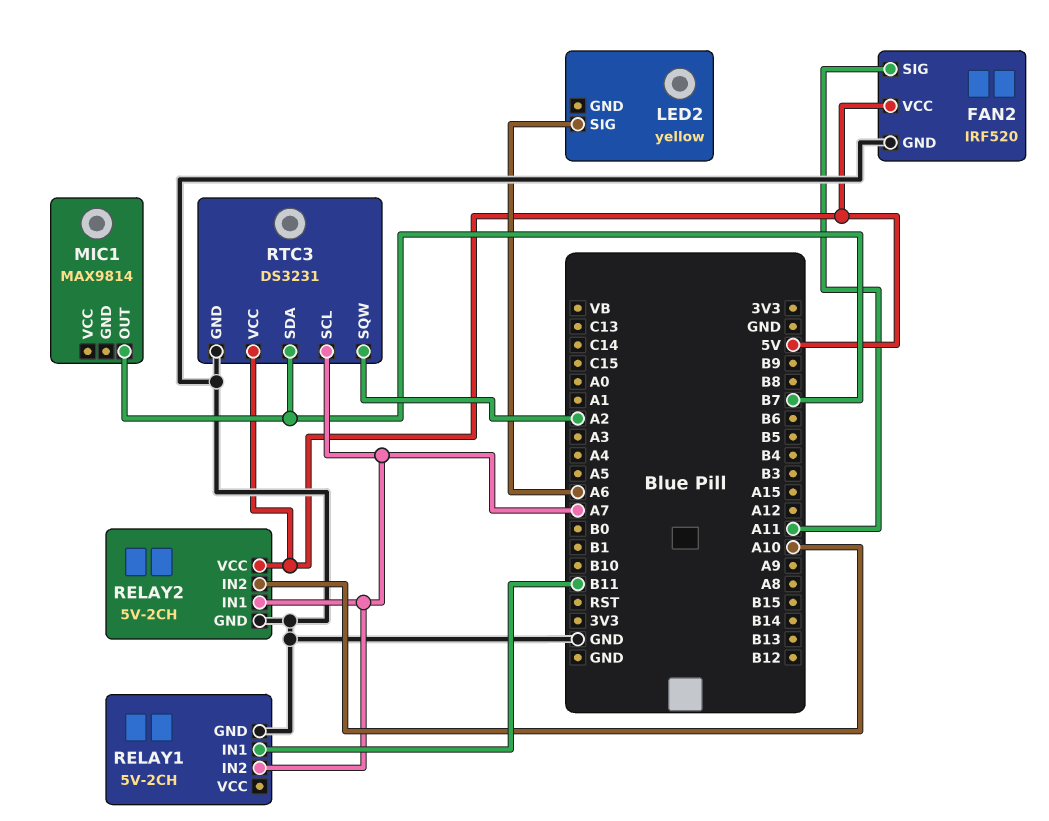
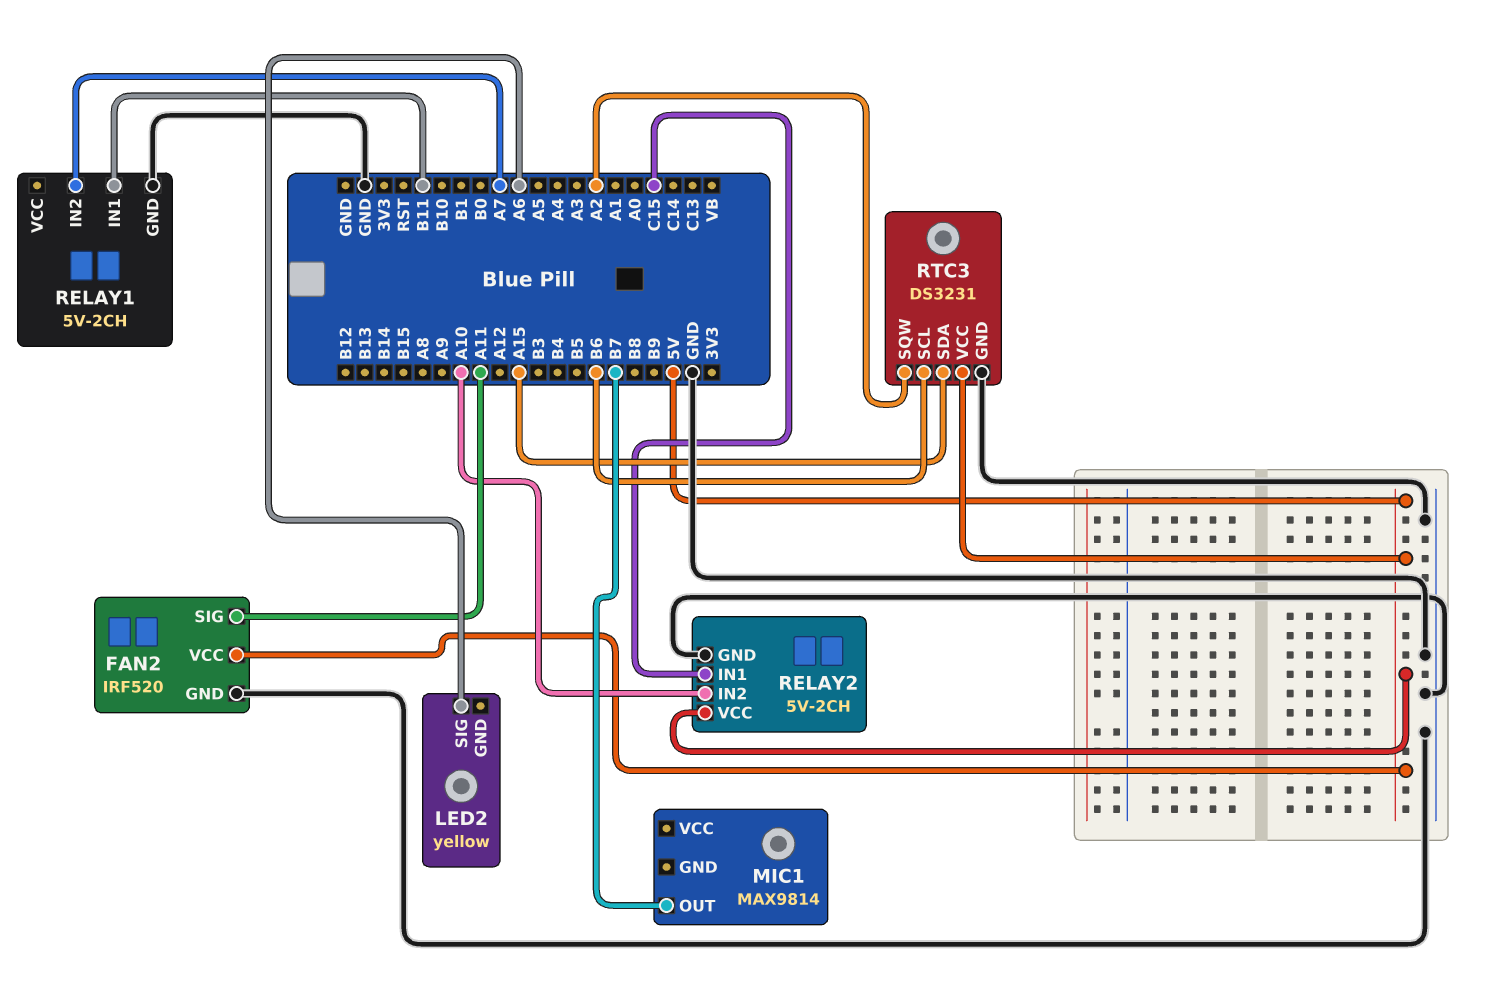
RELAY2 pin IN1: A7 -> C15
RTC3 pin SCL: A7 -> B6
RTC3 pin SDA: B7 -> A15

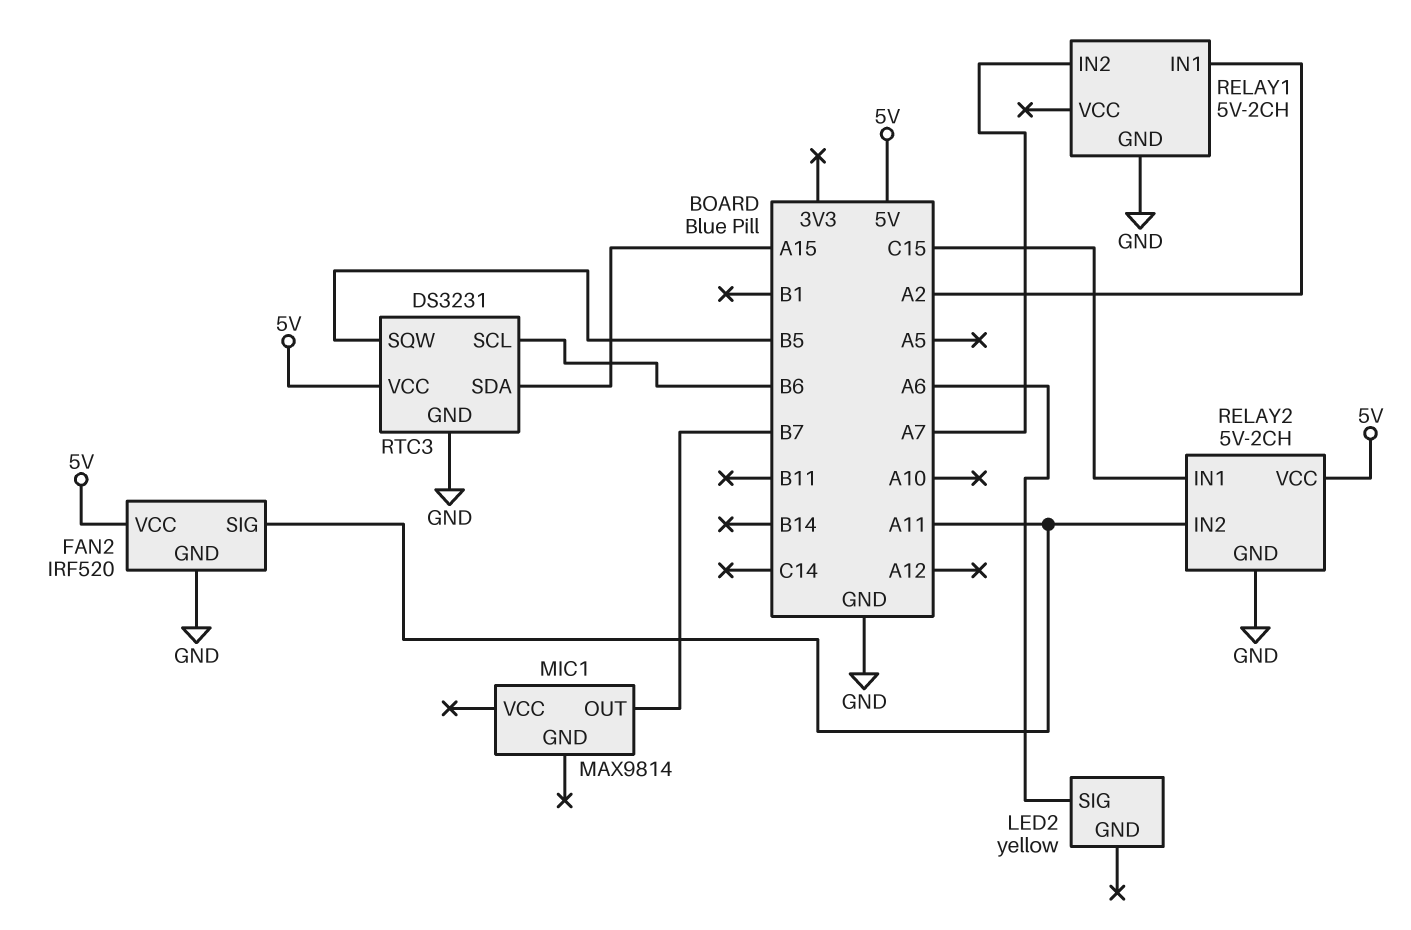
RELAY1 pin IN1: B11 -> A2
RELAY2 pin IN2: A10 -> A11
RTC3 pin SQW: A2 -> B5

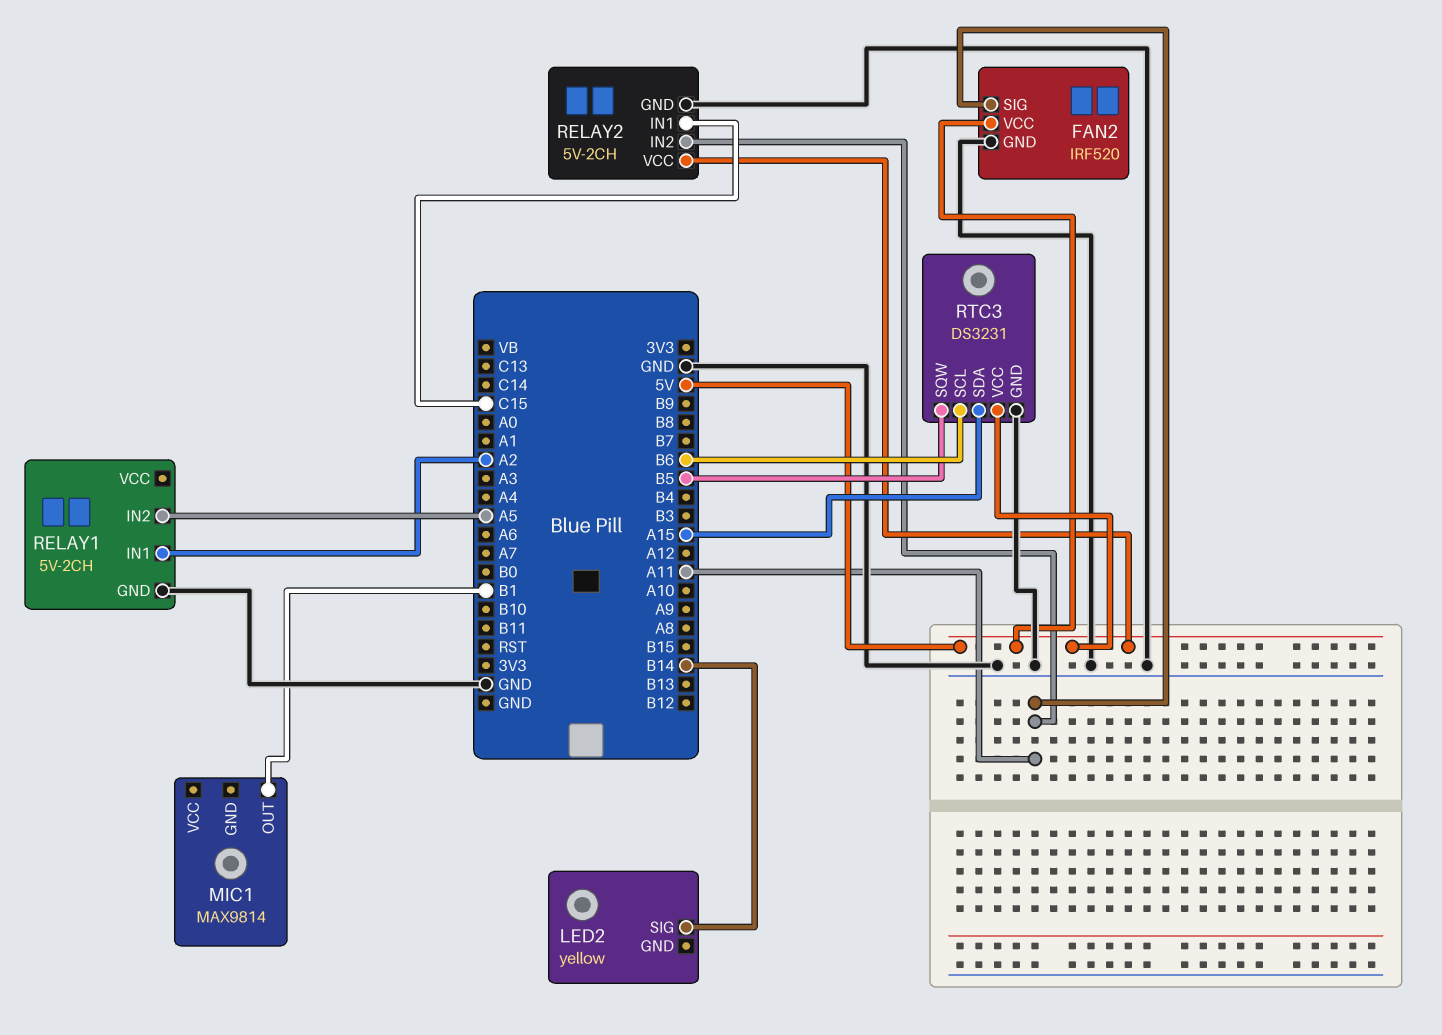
LED2 pin SIG: A6 -> B14
MIC1 pin OUT: B7 -> B1
RELAY1 pin IN2: A7 -> A5

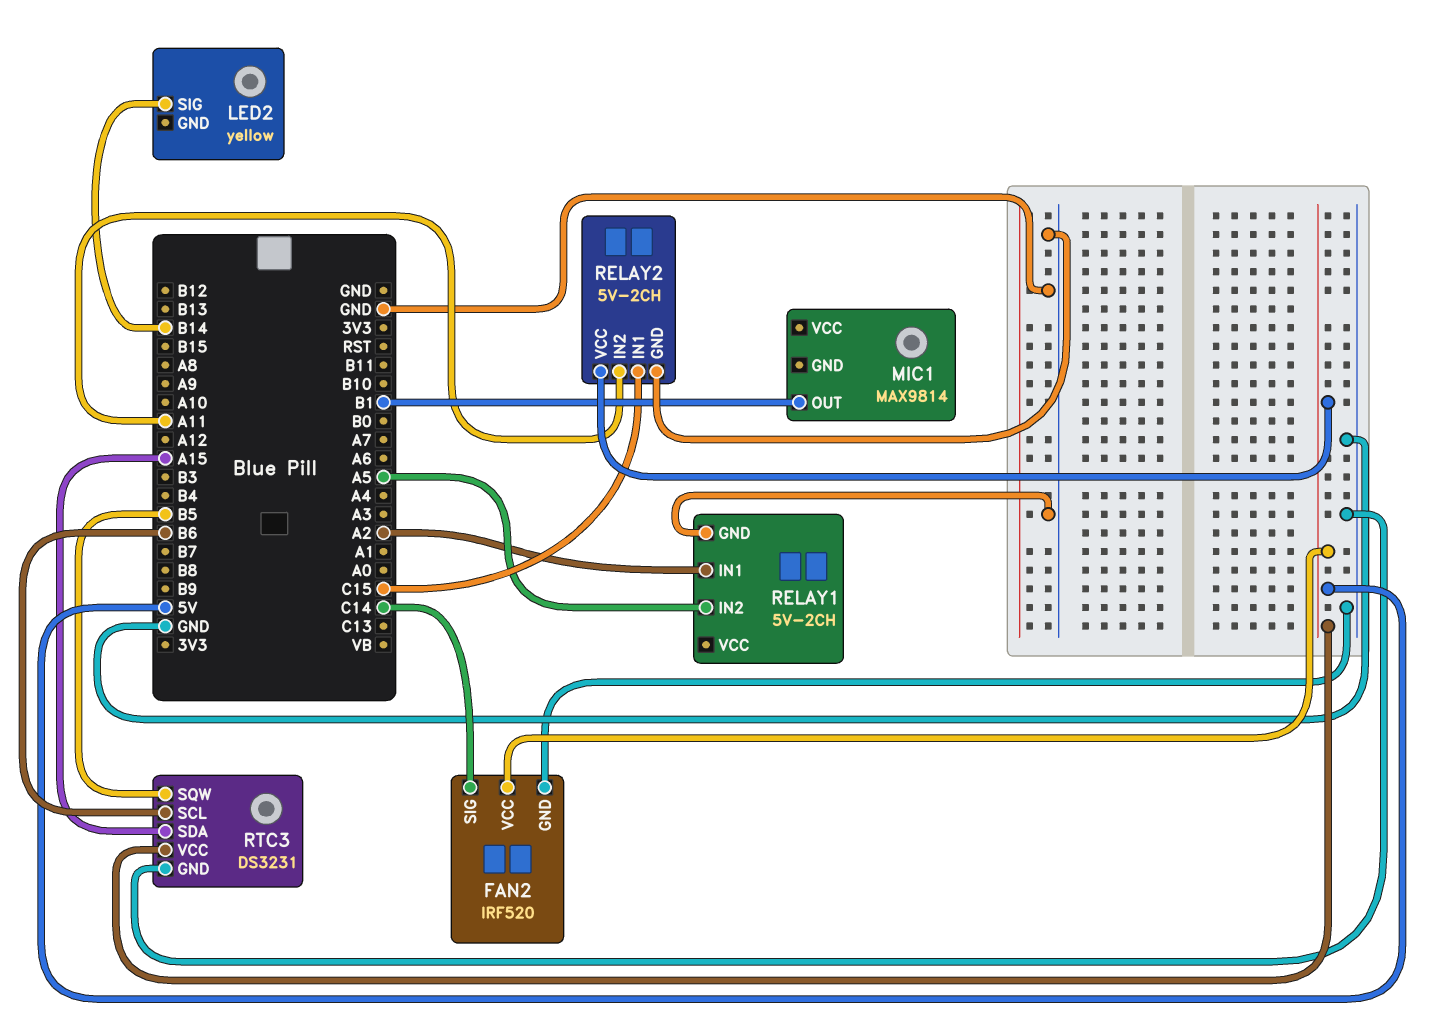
FAN2 pin SIG: A11 -> C14

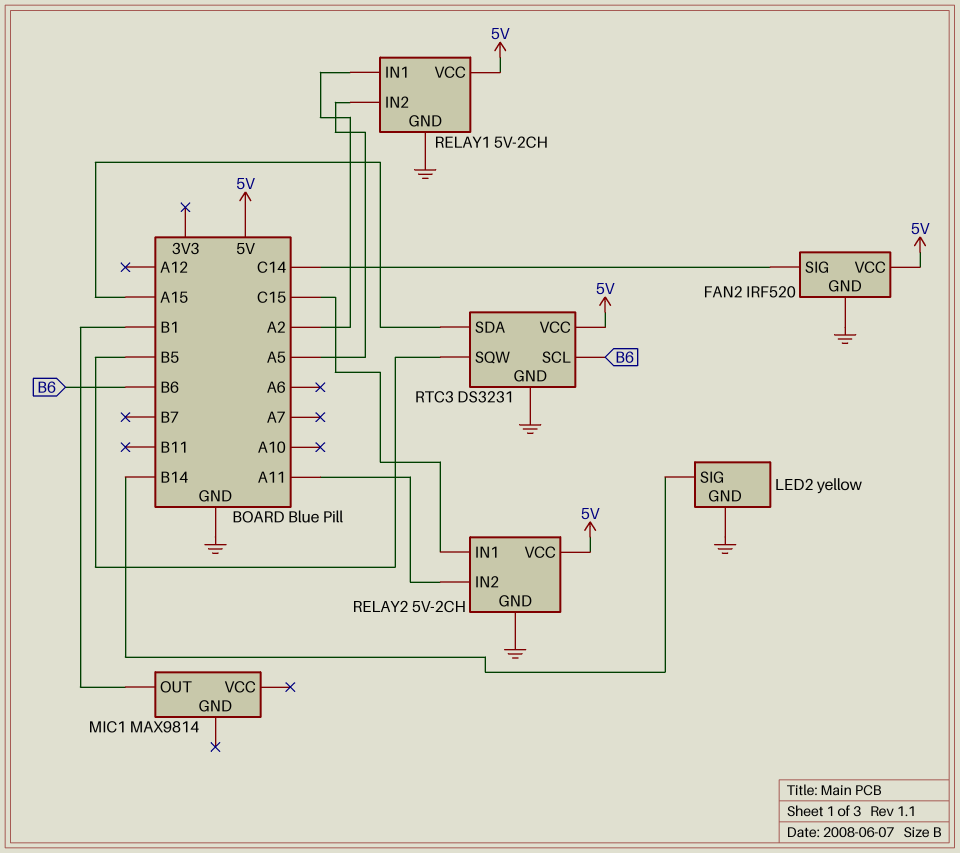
LED2 pin GND: none -> GND
RELAY1 pin VCC: none -> 5V

